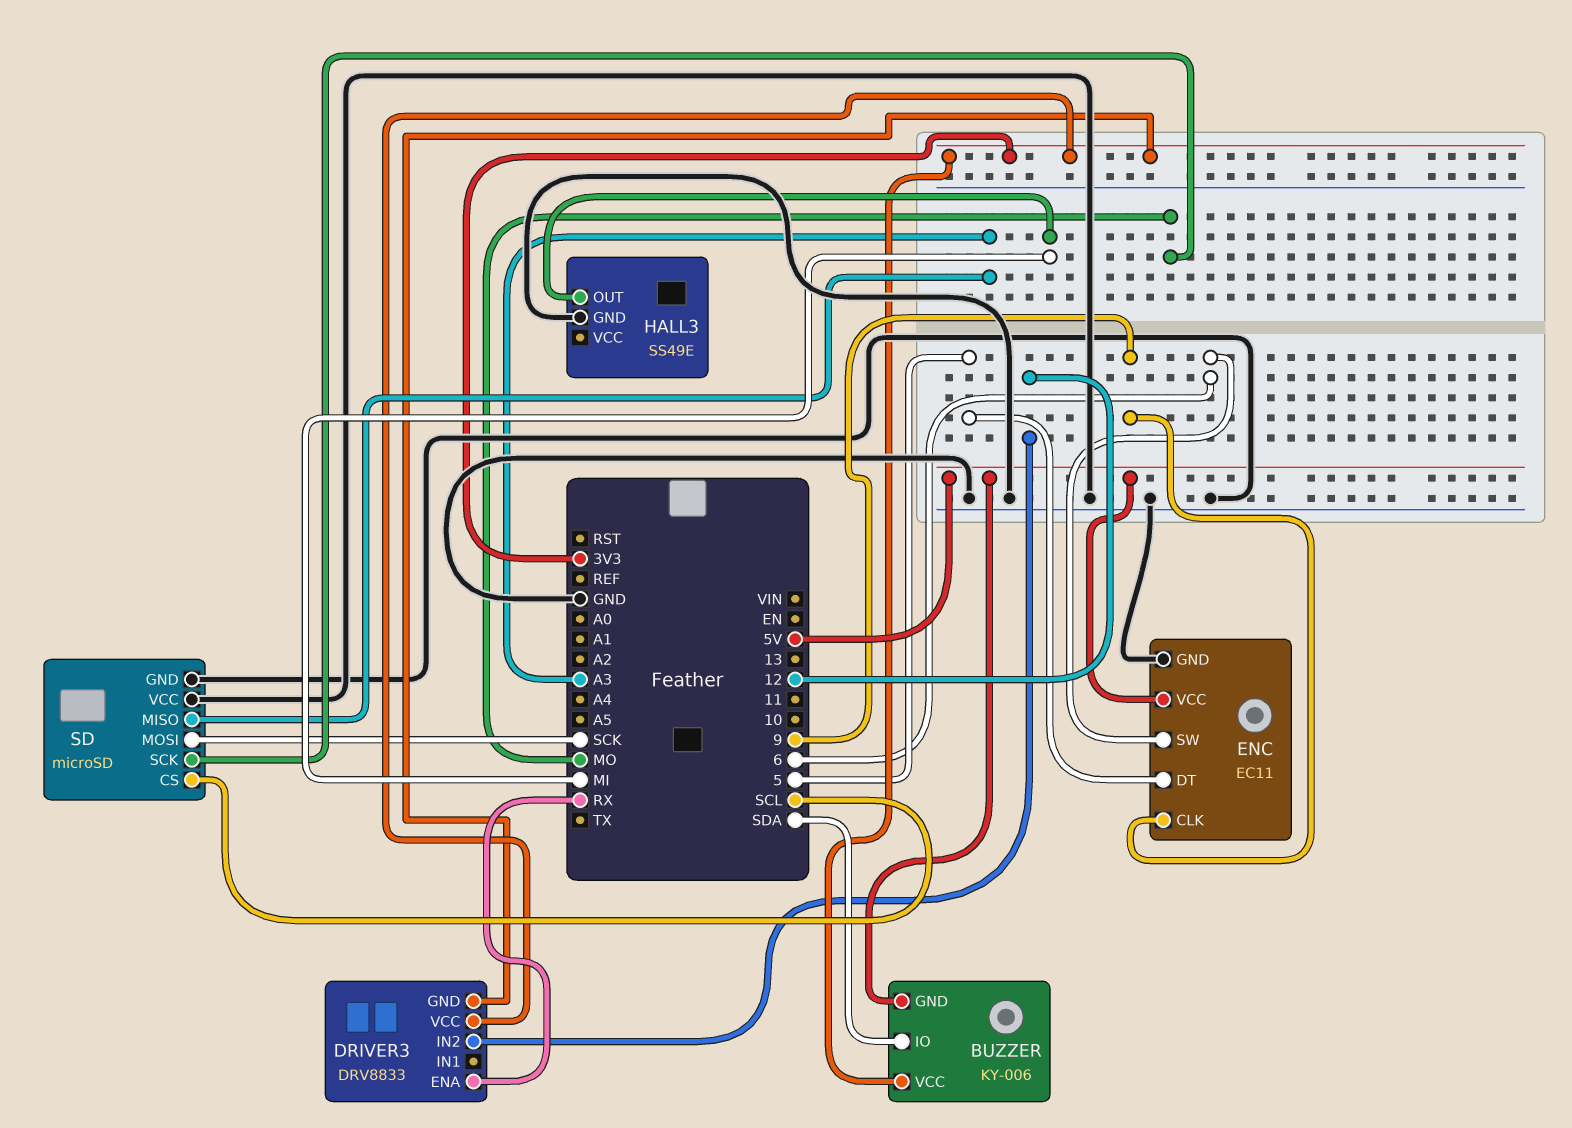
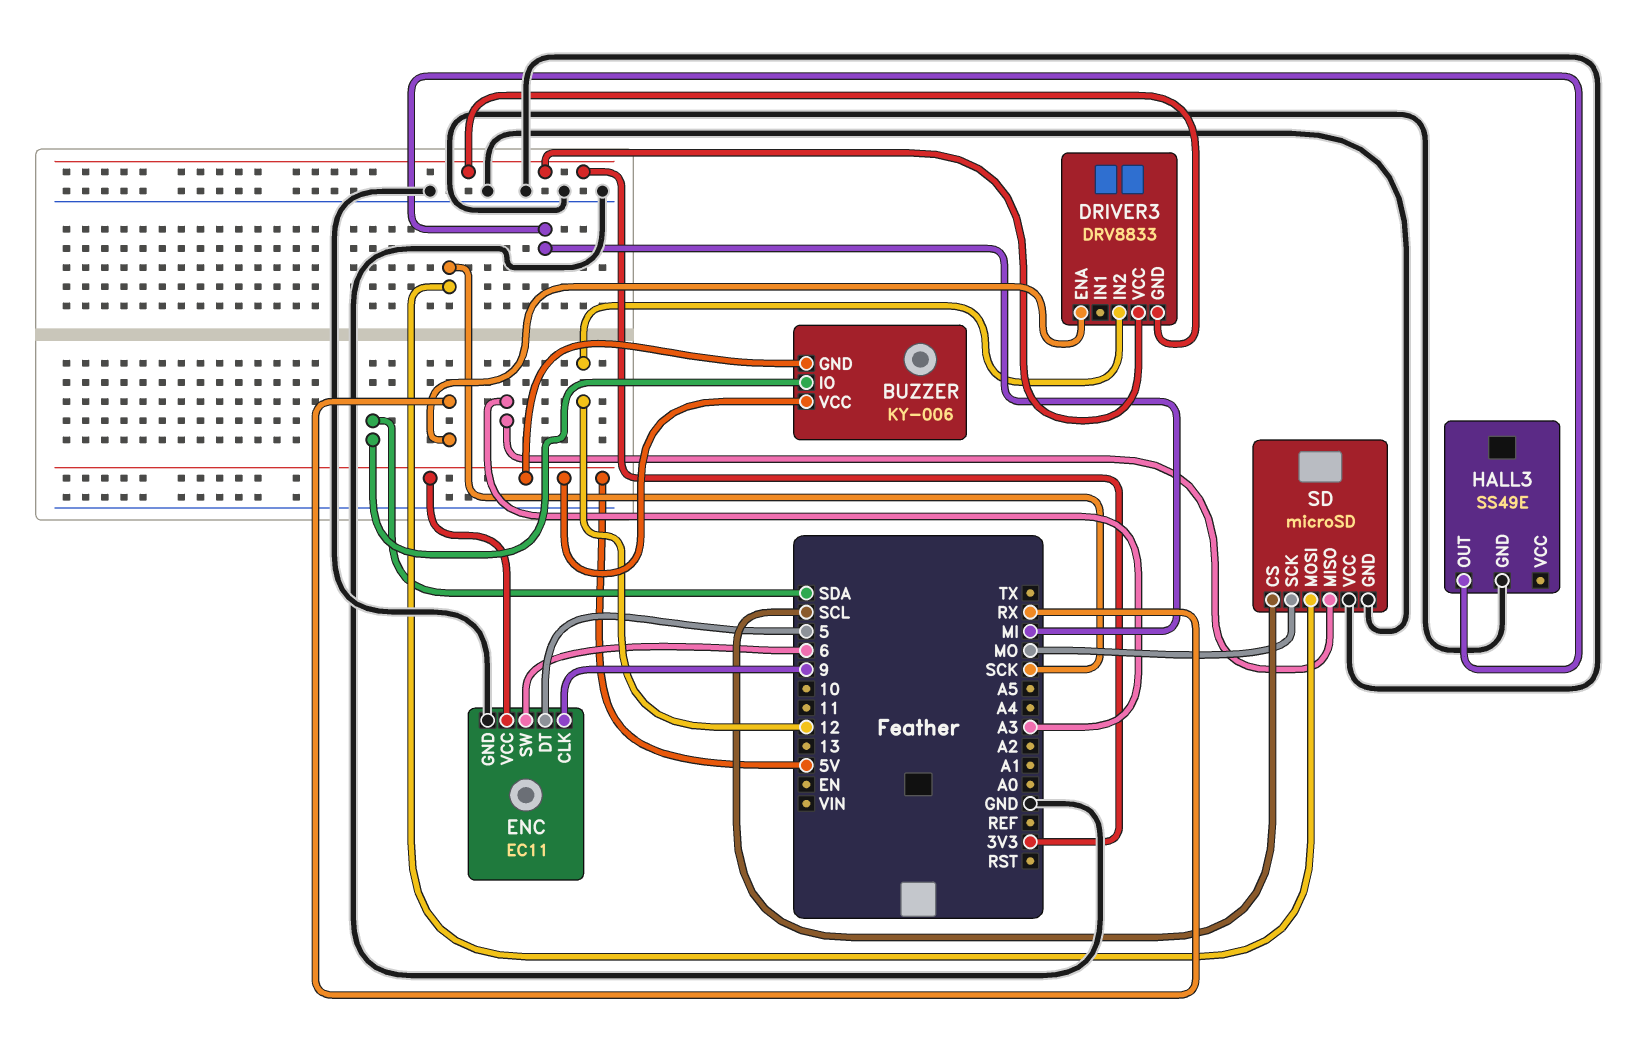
BUZZER pin VCC: 3V3 -> 5V

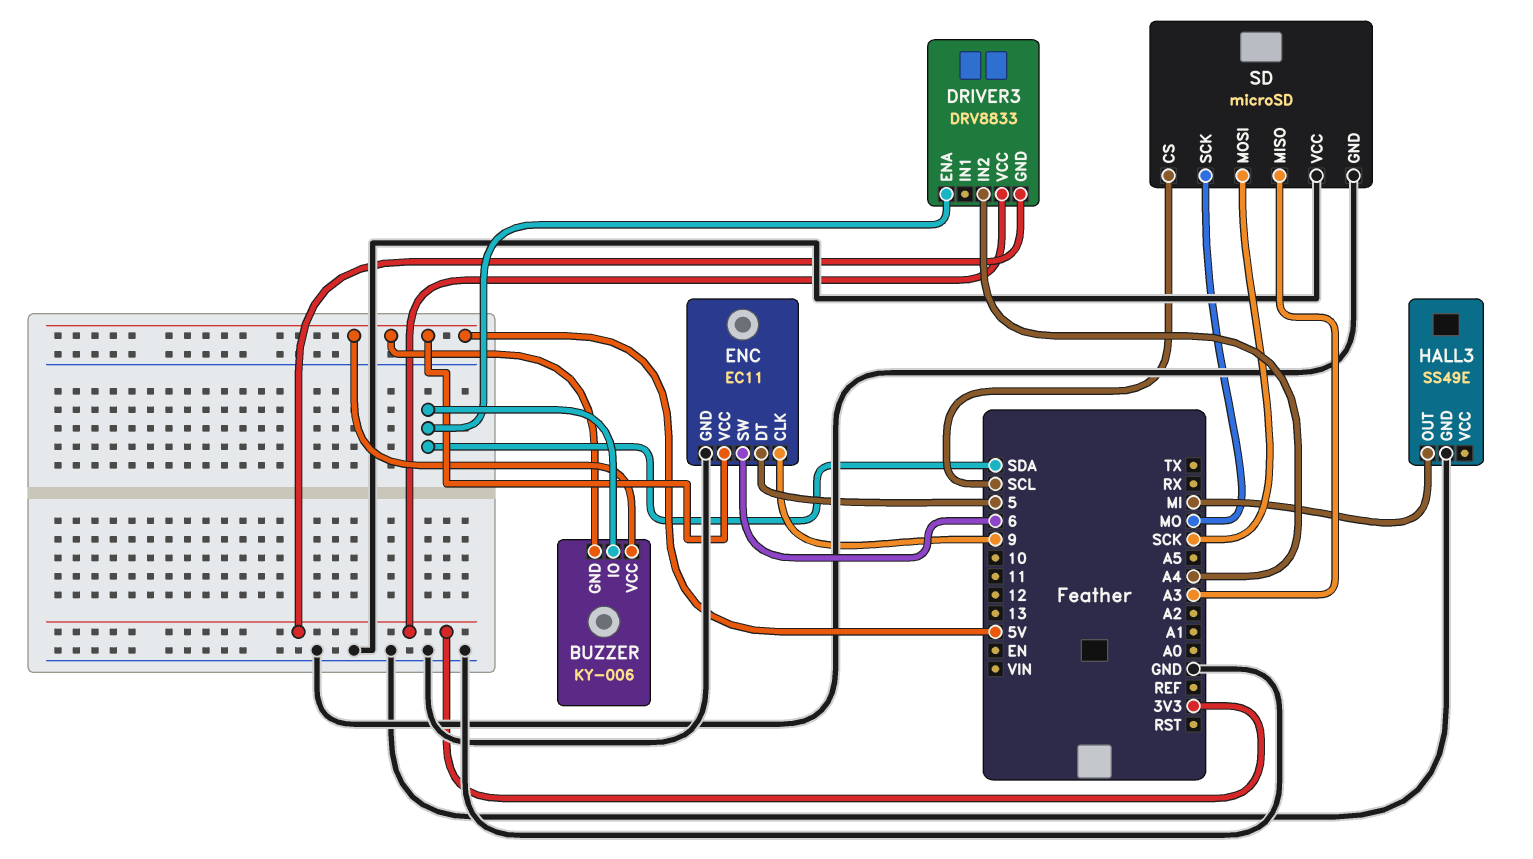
DRIVER3 pin ENA: RX -> SDA
DRIVER3 pin IN2: 12 -> A4

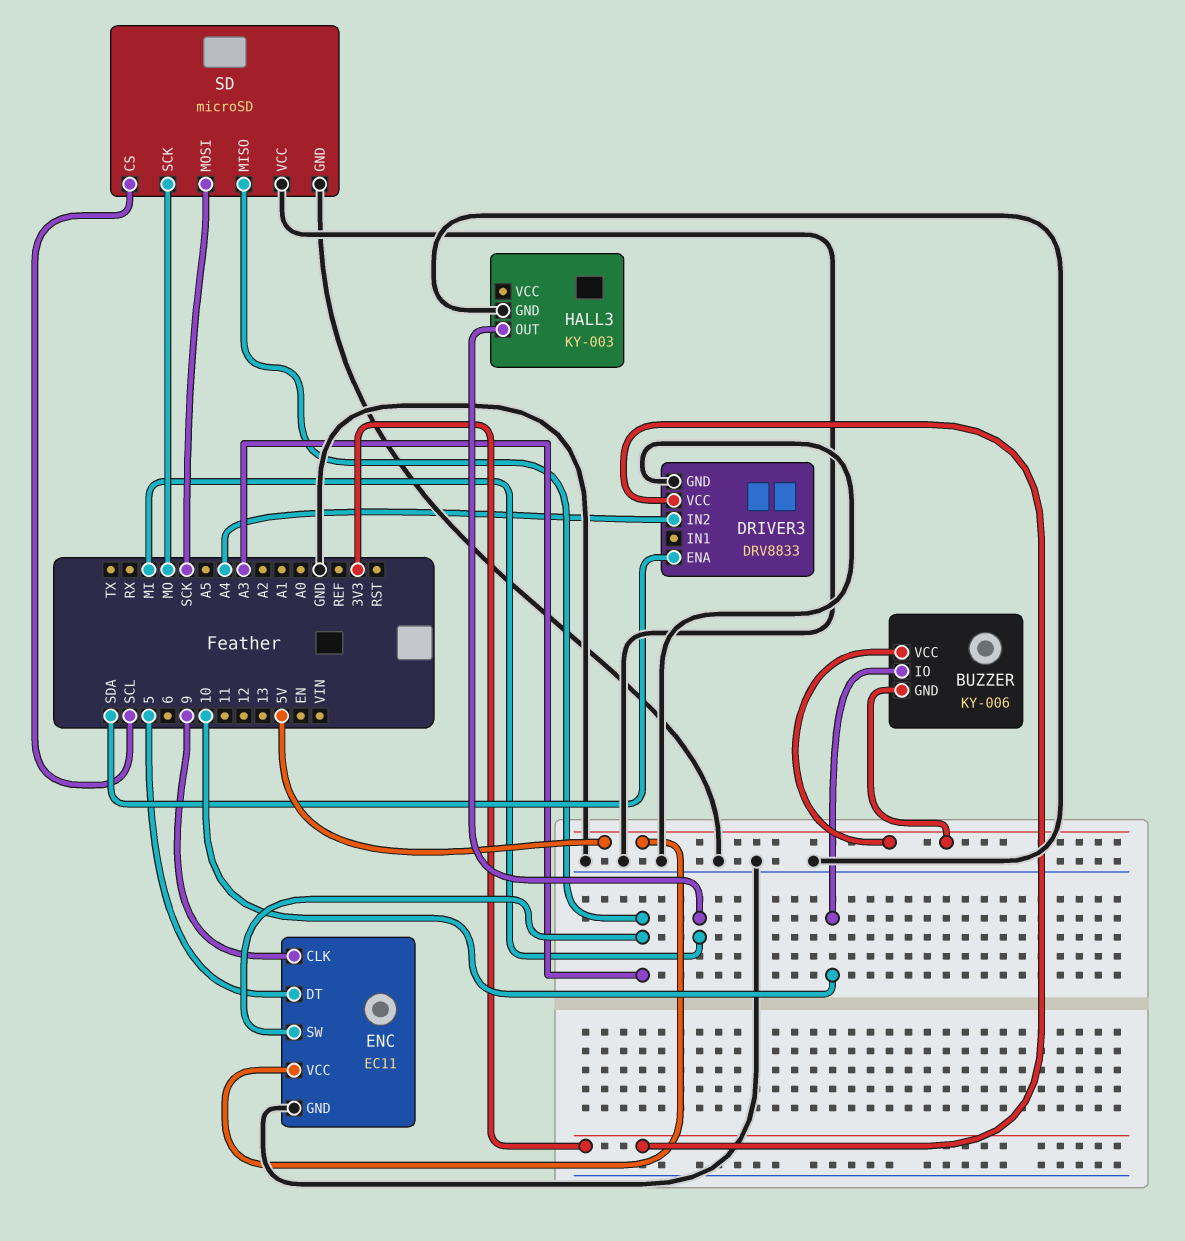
BUZZER pin IO: SDA -> 10
DRIVER3 pin GND: 3V3 -> GND
ENC pin SW: 6 -> A3
HALL3: SS49E -> KY-003

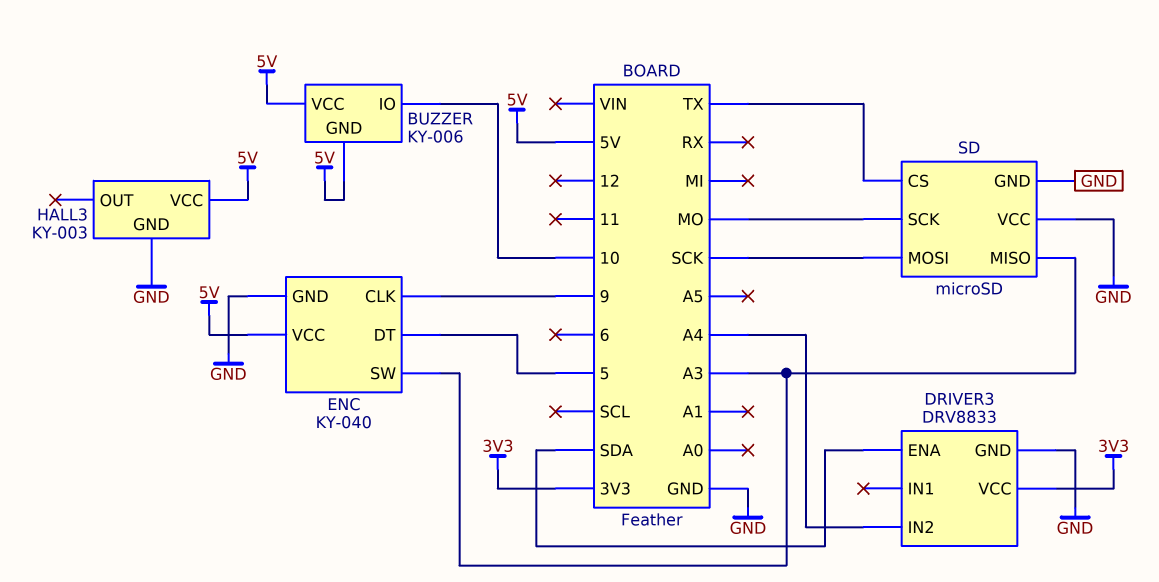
ENC: EC11 -> KY-040
HALL3 pin OUT: MI -> none
HALL3 pin VCC: none -> 5V
SD pin CS: SCL -> TX

